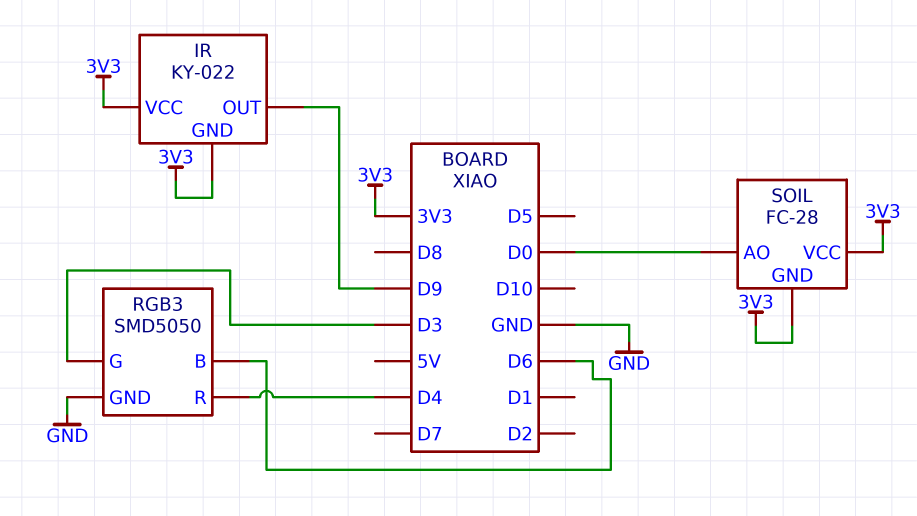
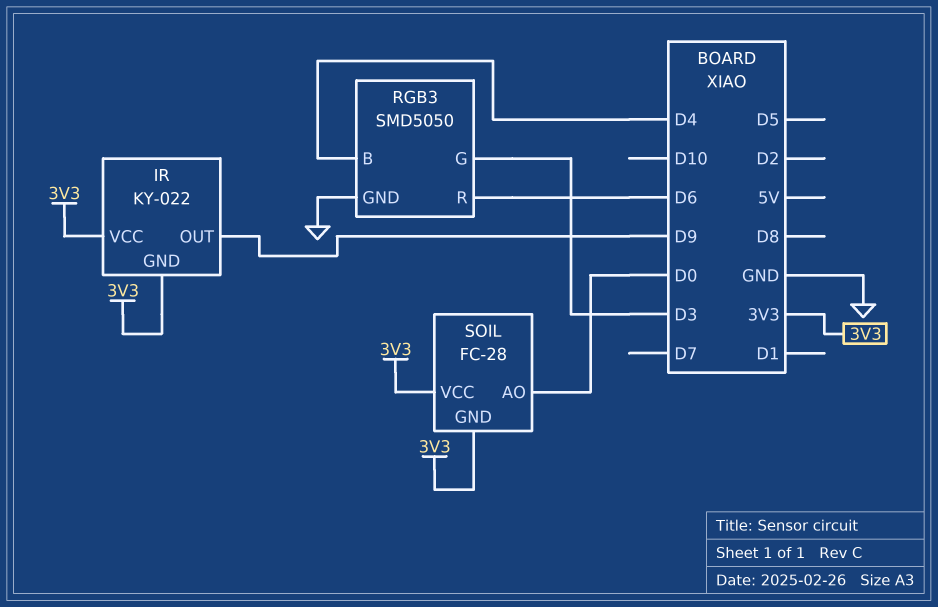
RGB3 pin B: D6 -> D4
RGB3 pin R: D4 -> D6

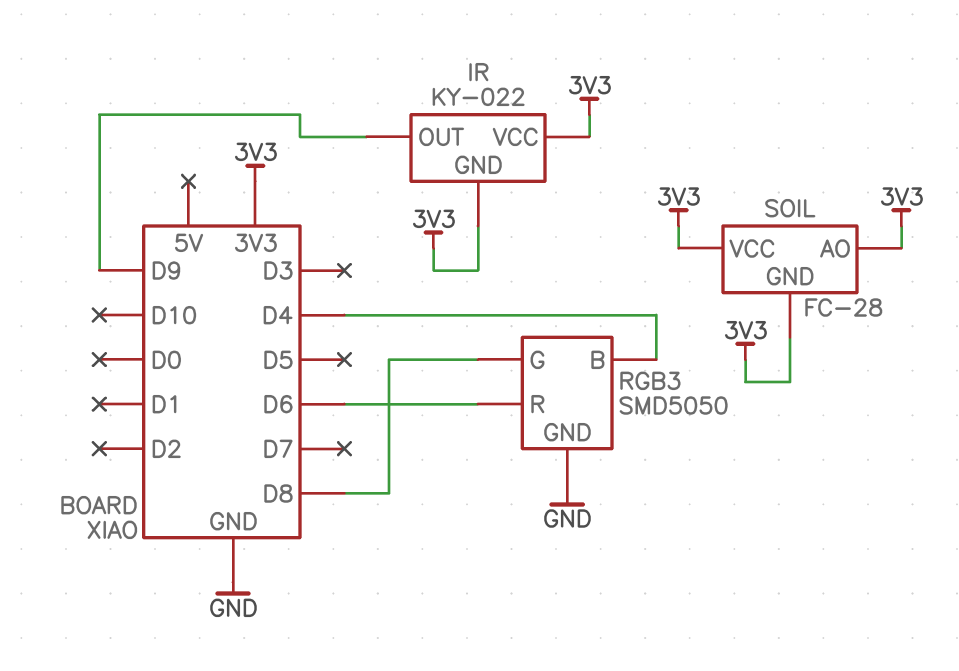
RGB3 pin G: D3 -> D8
SOIL pin AO: D0 -> 3V3

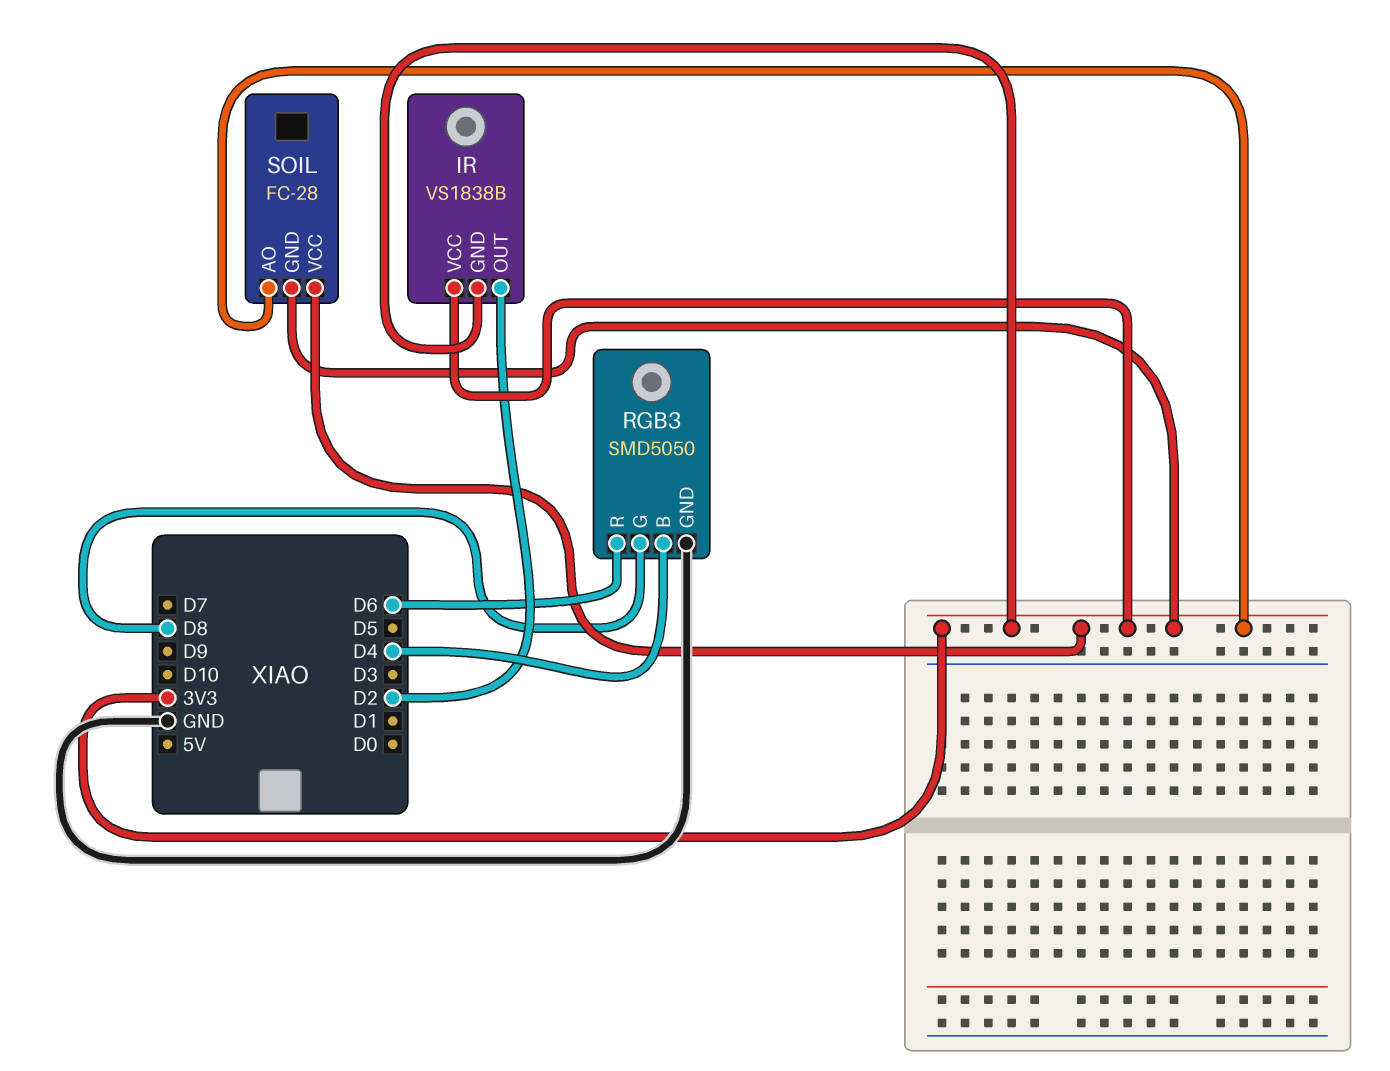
IR: KY-022 -> VS1838B
IR pin OUT: D9 -> D2

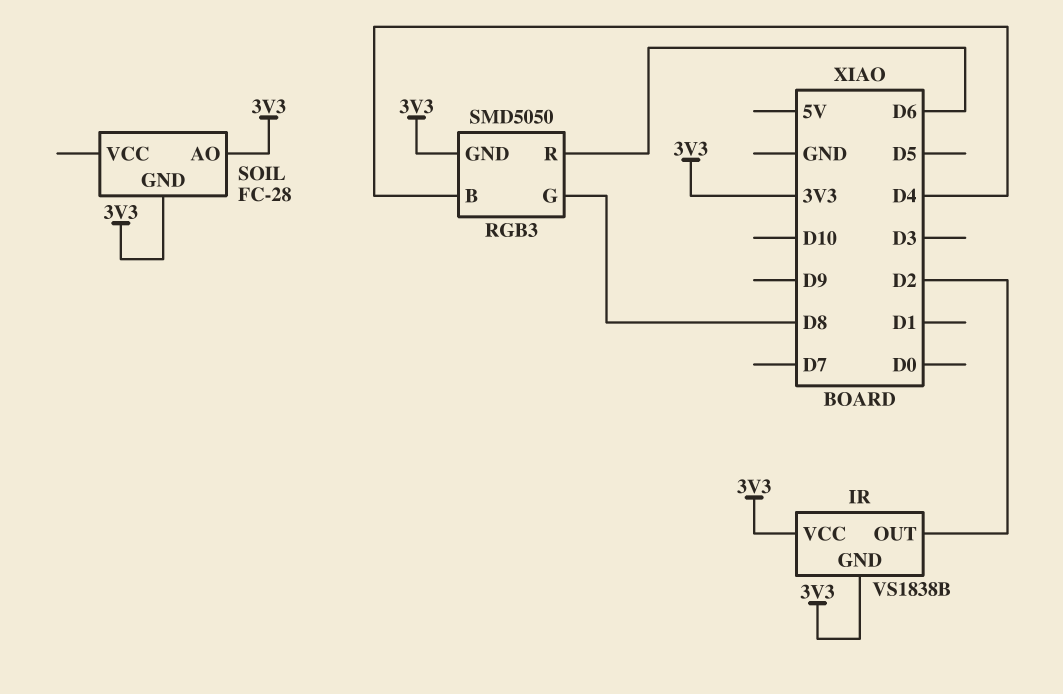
RGB3 pin GND: GND -> 3V3
SOIL pin VCC: 3V3 -> none

